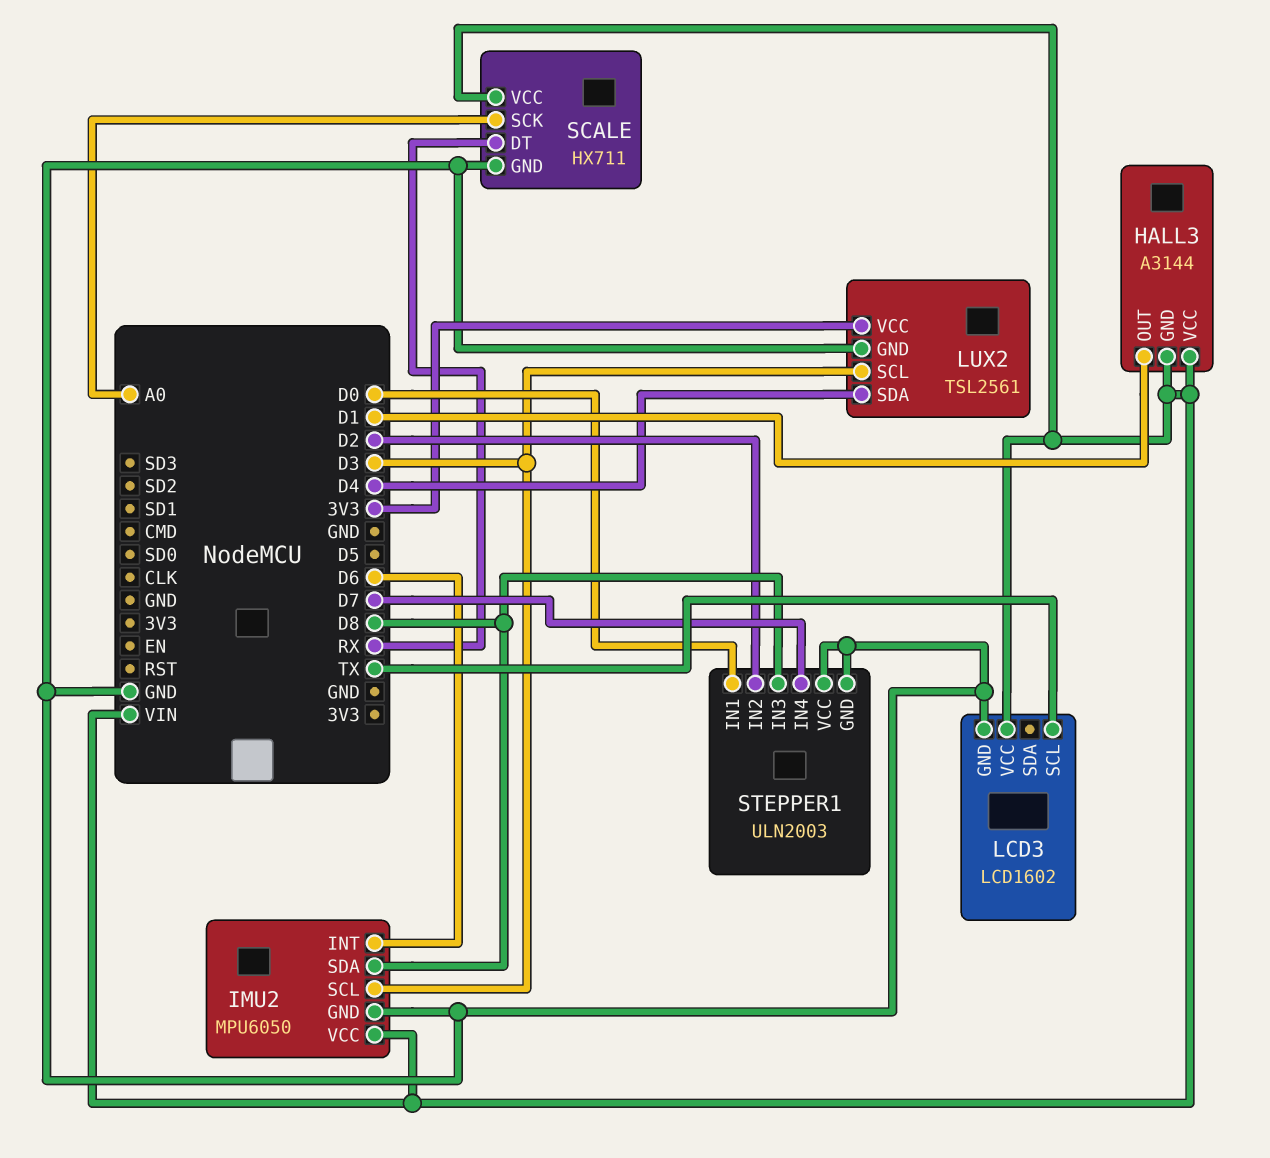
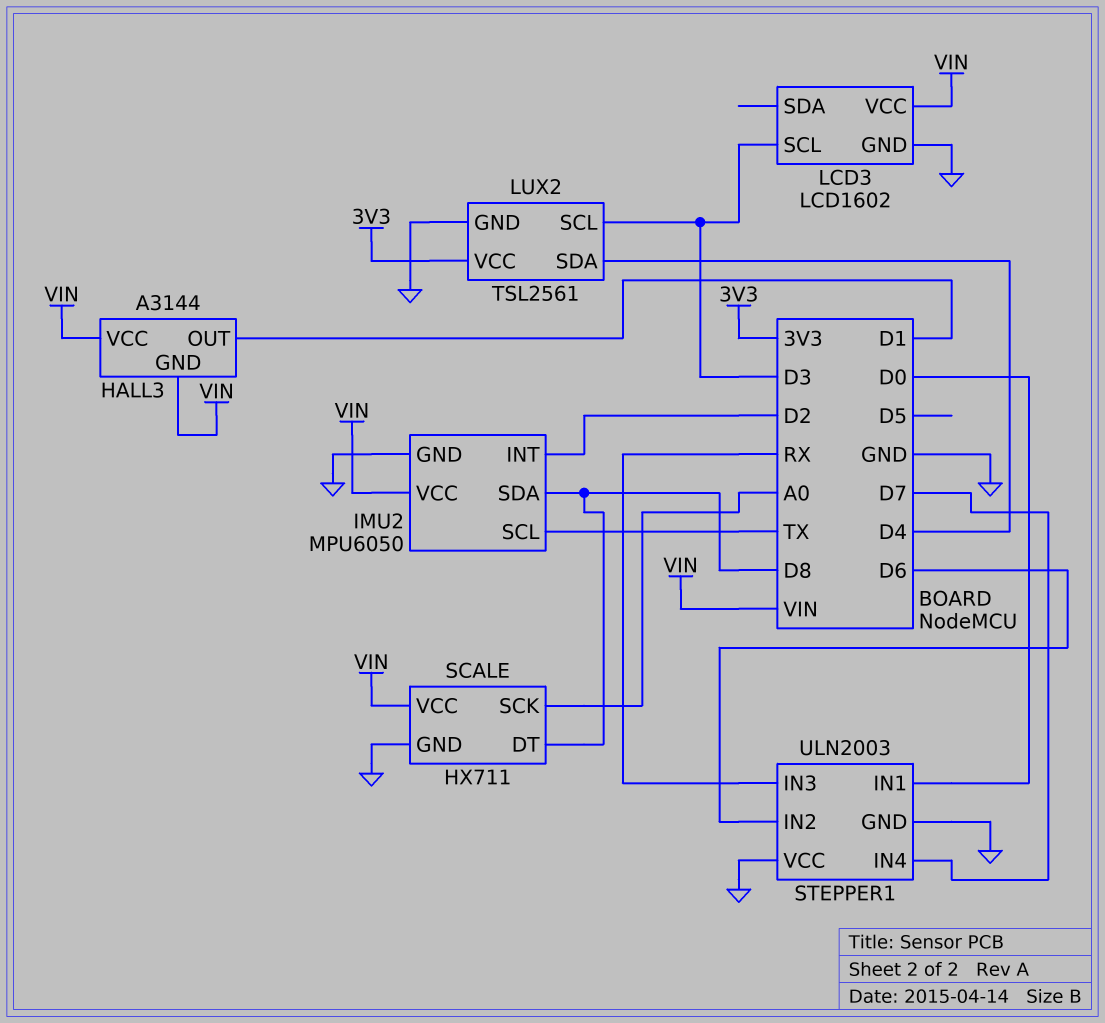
IMU2 pin INT: D6 -> D2
IMU2 pin SCL: D3 -> TX
LCD3 pin SCL: TX -> D3
SCALE pin DT: RX -> D8
STEPPER1 pin IN2: D2 -> D6
STEPPER1 pin IN3: D8 -> RX

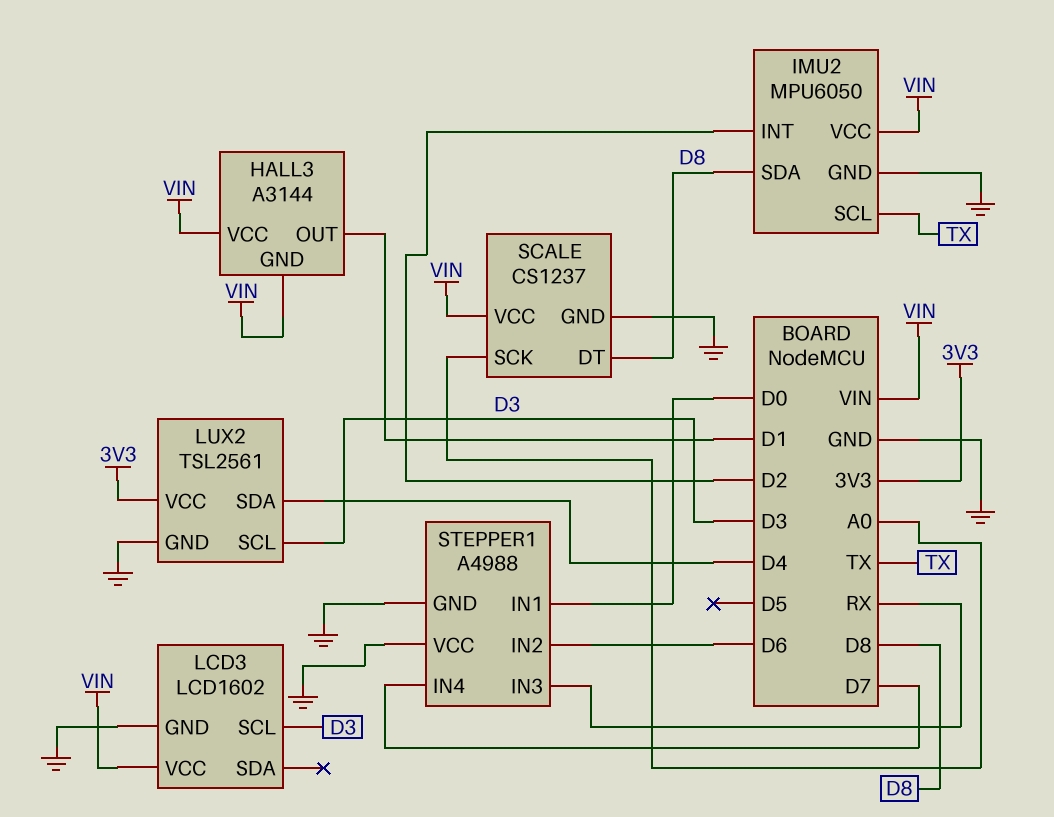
SCALE: HX711 -> CS1237
STEPPER1: ULN2003 -> A4988

